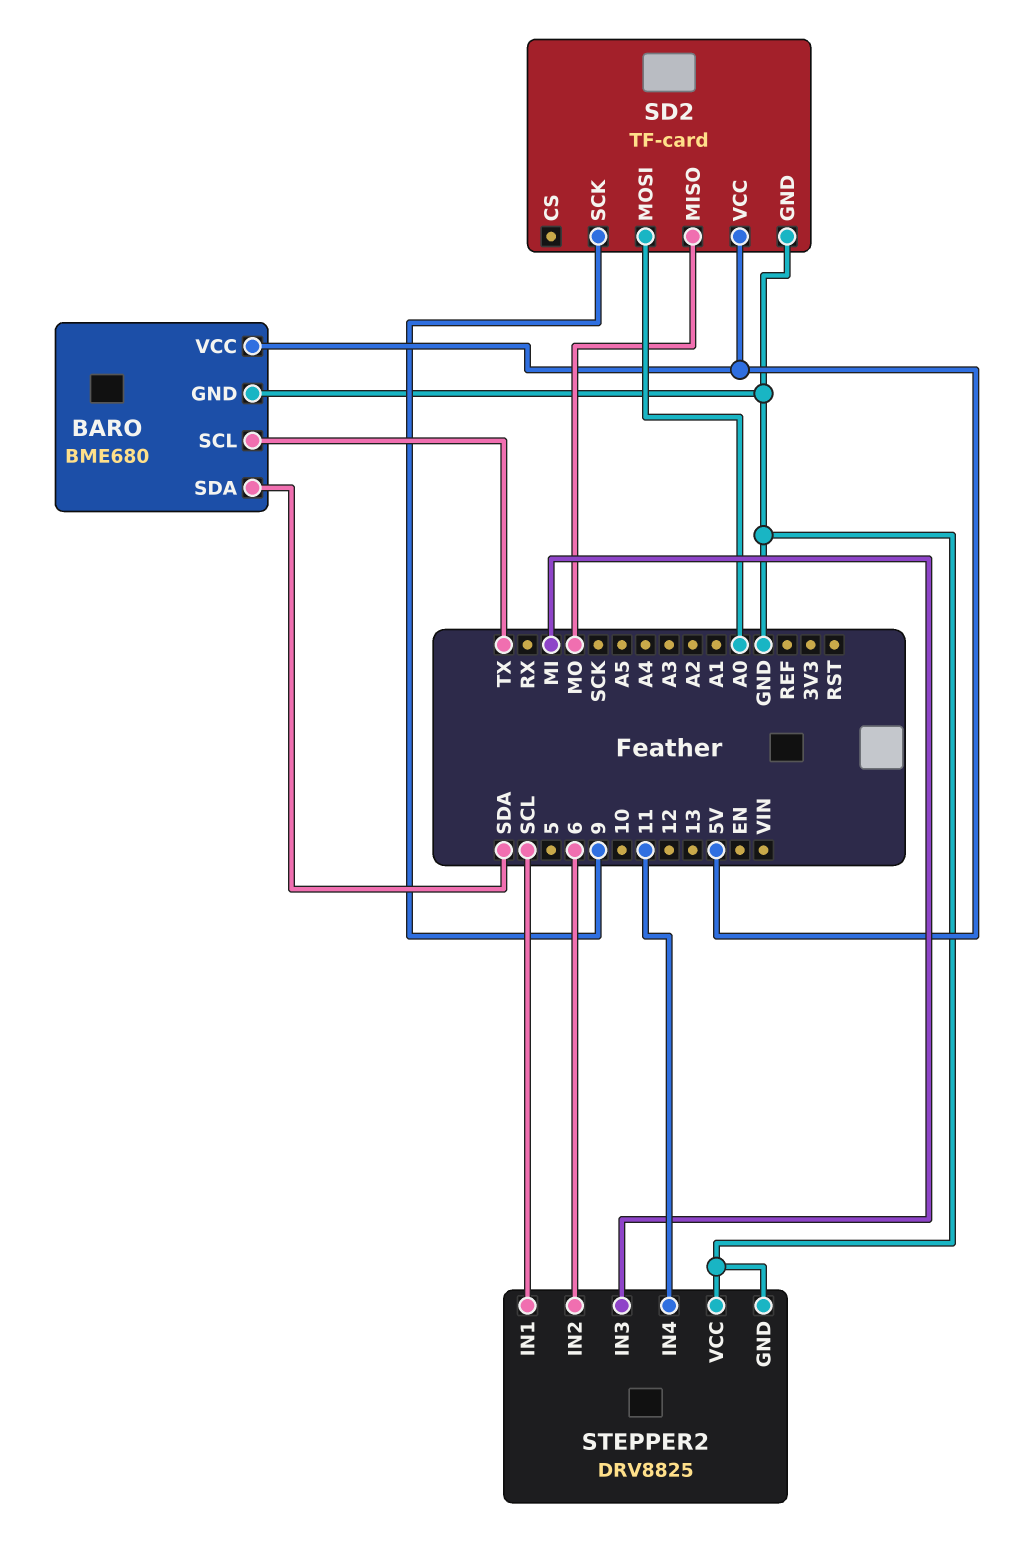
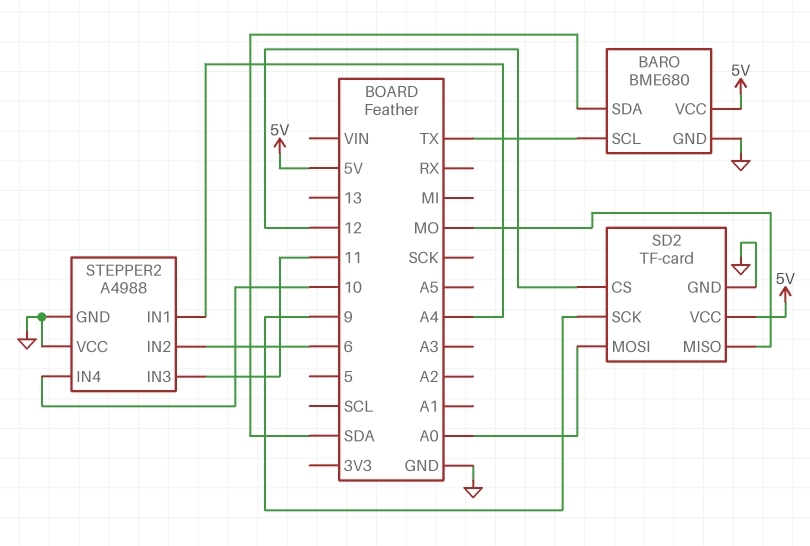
SD2 pin CS: none -> 12
STEPPER2: DRV8825 -> A4988
STEPPER2 pin IN1: SCL -> A4
STEPPER2 pin IN3: MI -> 11
STEPPER2 pin IN4: 11 -> 10

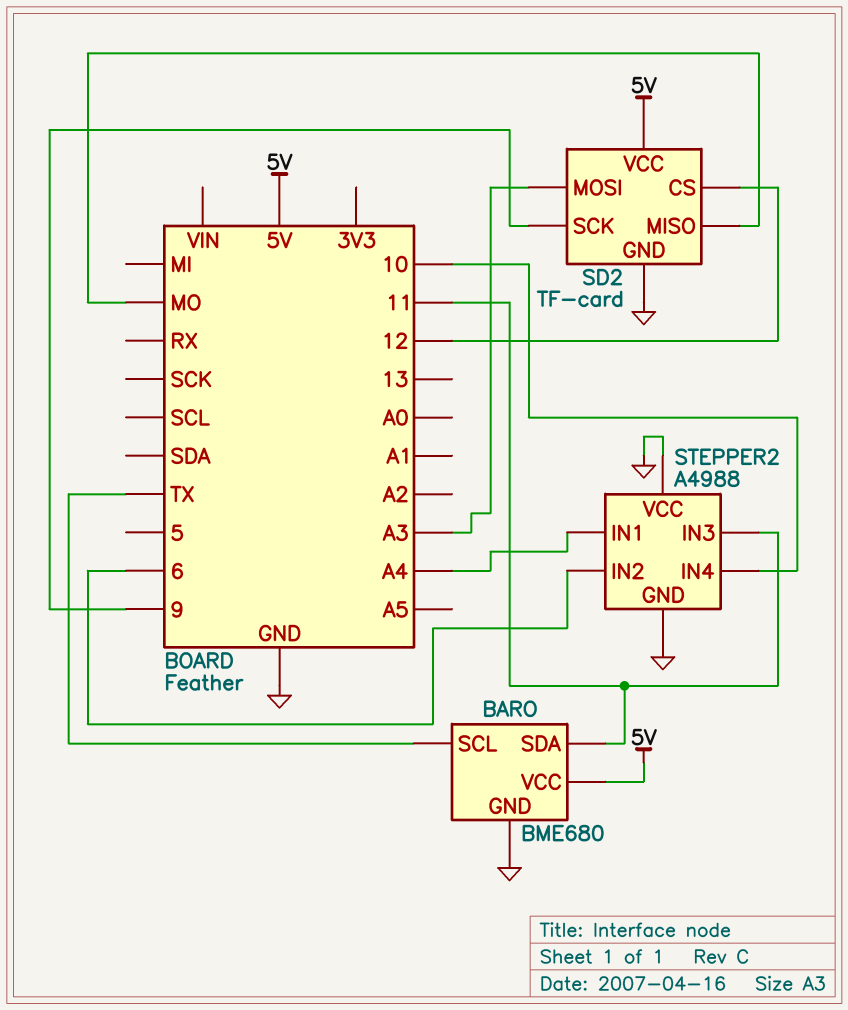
BARO pin SDA: SDA -> 11
SD2 pin MOSI: A0 -> A3

